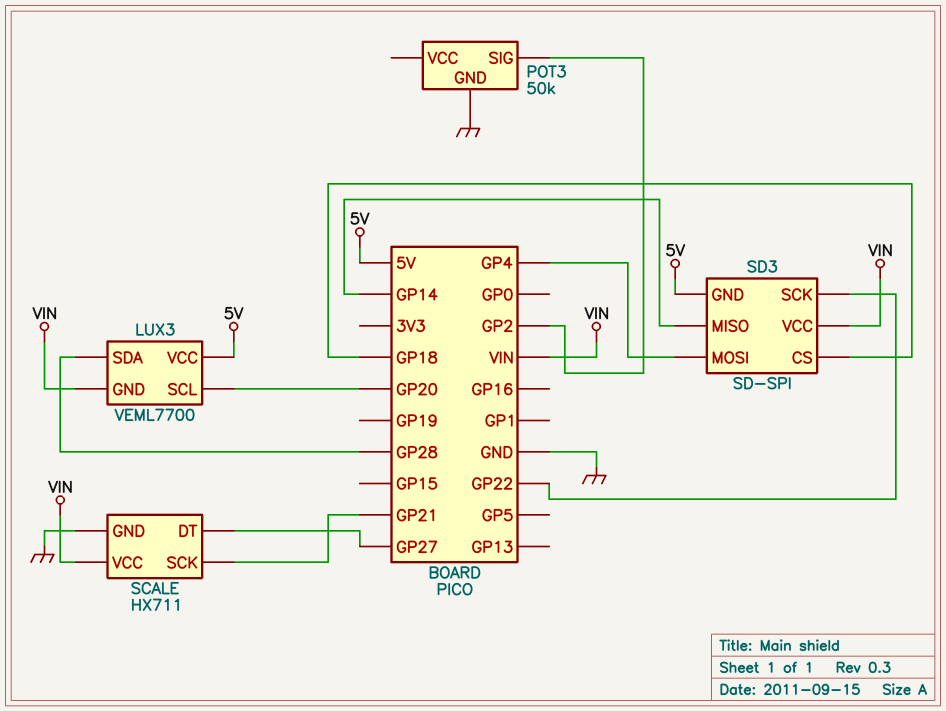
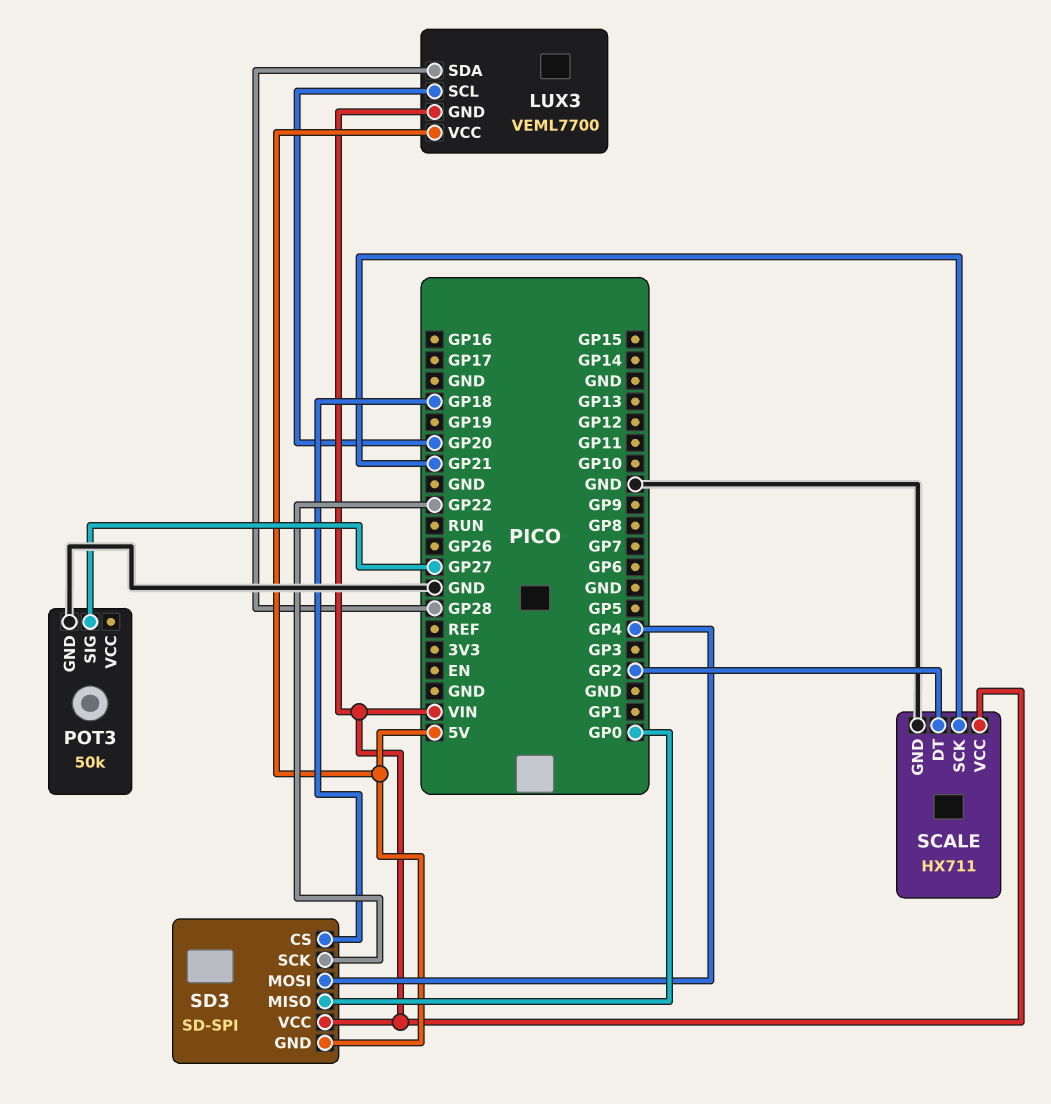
POT3 pin SIG: GP2 -> GP27
SCALE pin DT: GP27 -> GP2
SD3 pin MISO: GP14 -> GP0

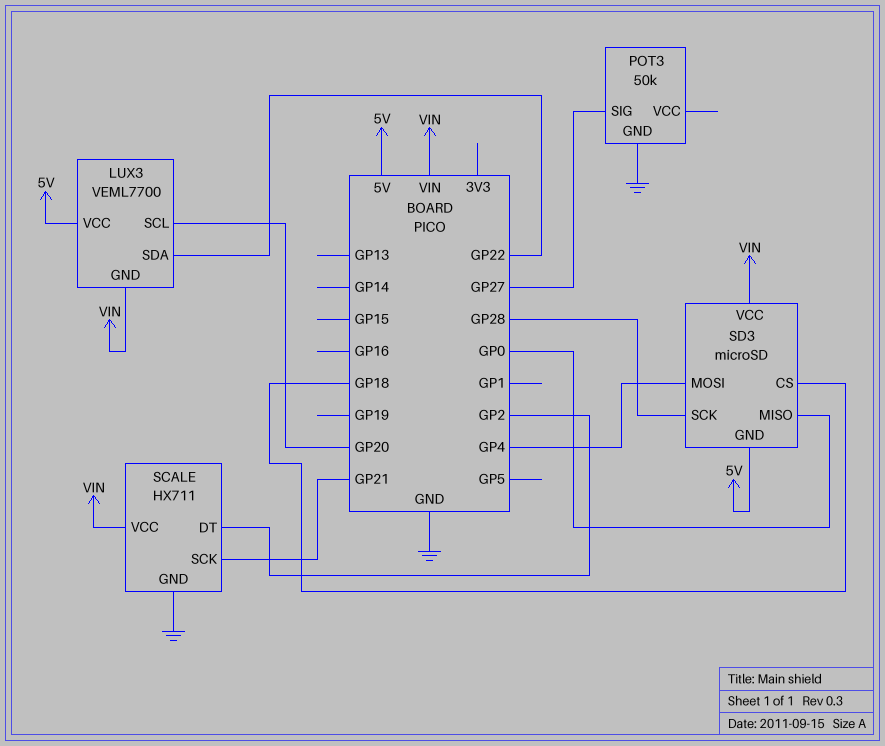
LUX3 pin SDA: GP28 -> GP22
SD3: SD-SPI -> microSD
SD3 pin SCK: GP22 -> GP28

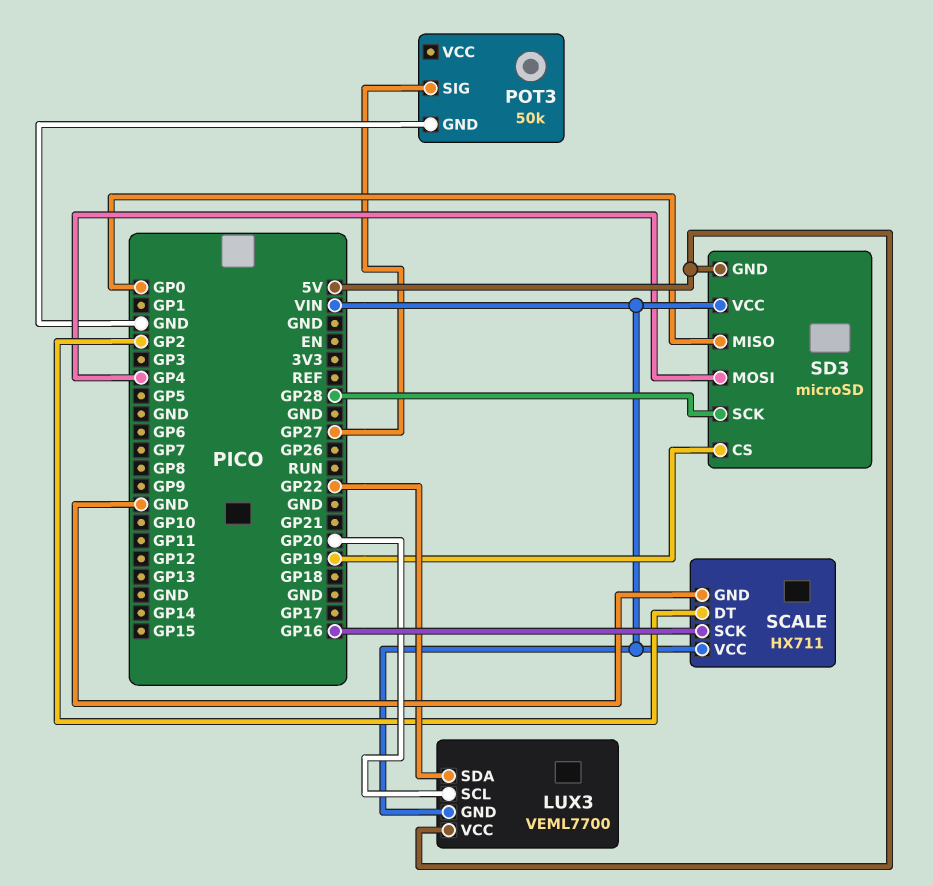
SCALE pin SCK: GP21 -> GP16
SD3 pin CS: GP18 -> GP19

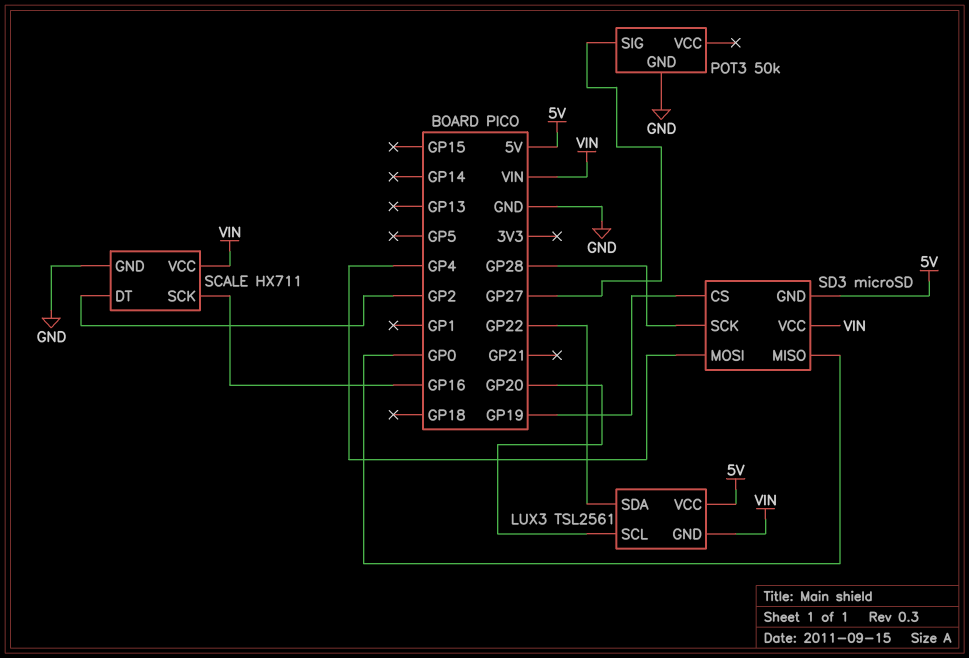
LUX3: VEML7700 -> TSL2561

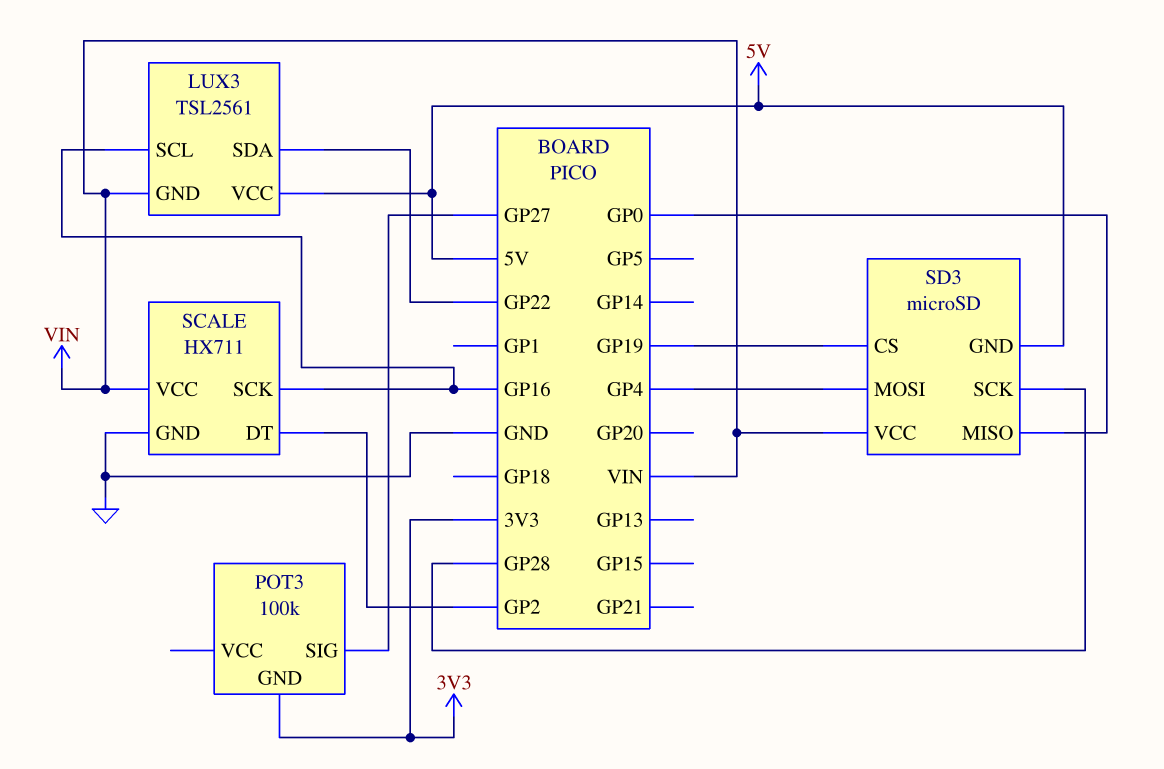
LUX3 pin SCL: GP20 -> GP16
POT3: 50k -> 100k
POT3 pin GND: GND -> 3V3

